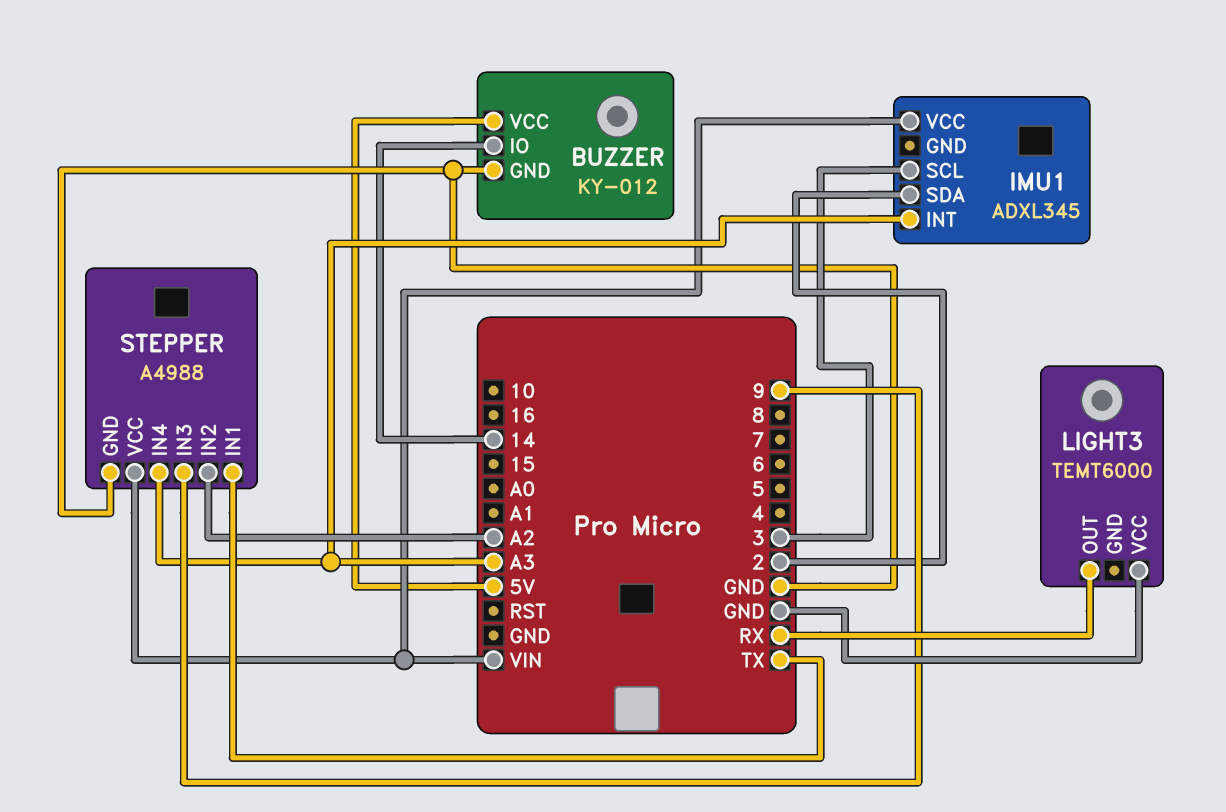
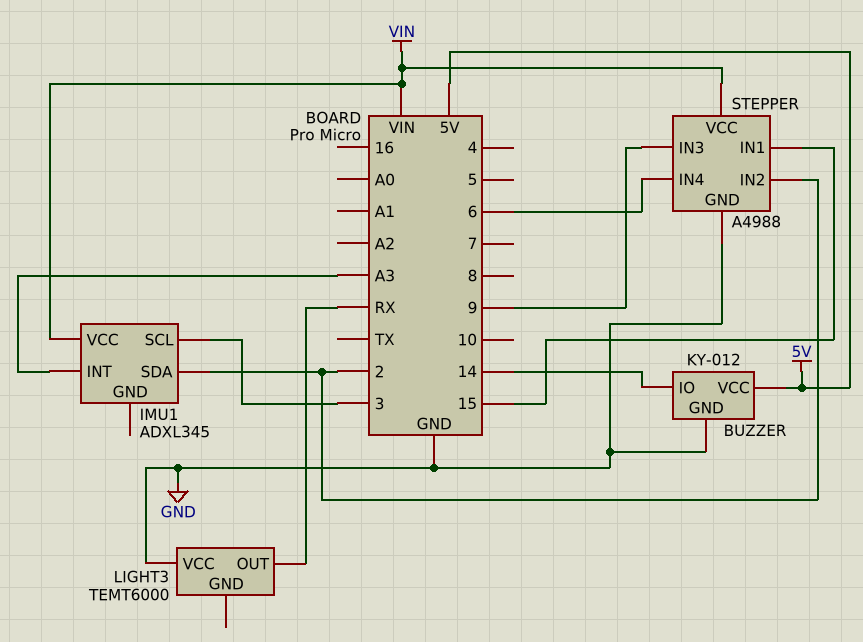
STEPPER pin IN1: TX -> 15
STEPPER pin IN2: A2 -> 2
STEPPER pin IN4: A3 -> 6

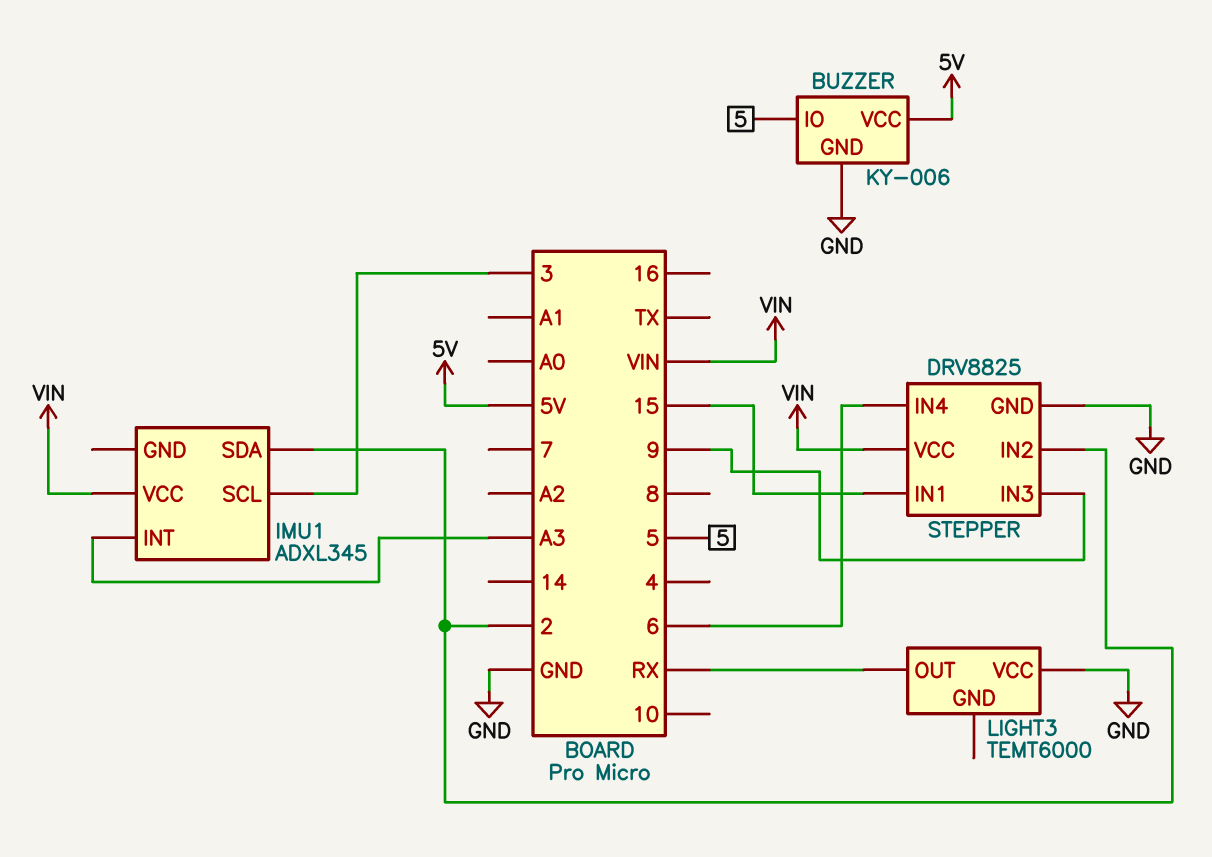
BUZZER: KY-012 -> KY-006
BUZZER pin IO: 14 -> 5
STEPPER: A4988 -> DRV8825

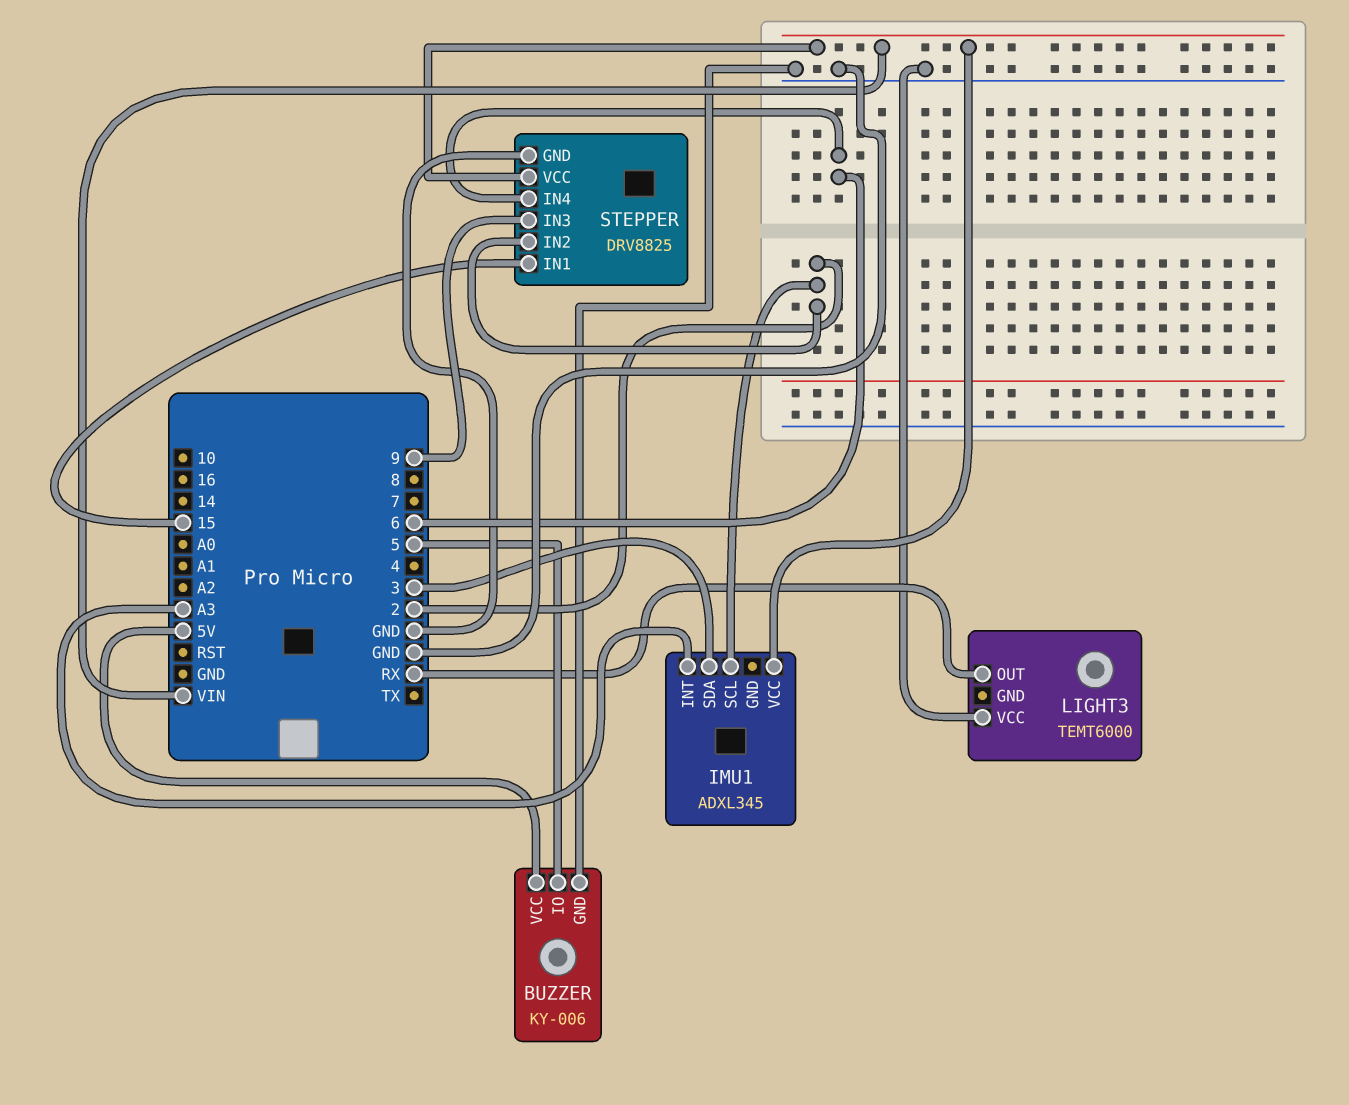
IMU1 pin SCL: 3 -> 2
IMU1 pin SDA: 2 -> 3

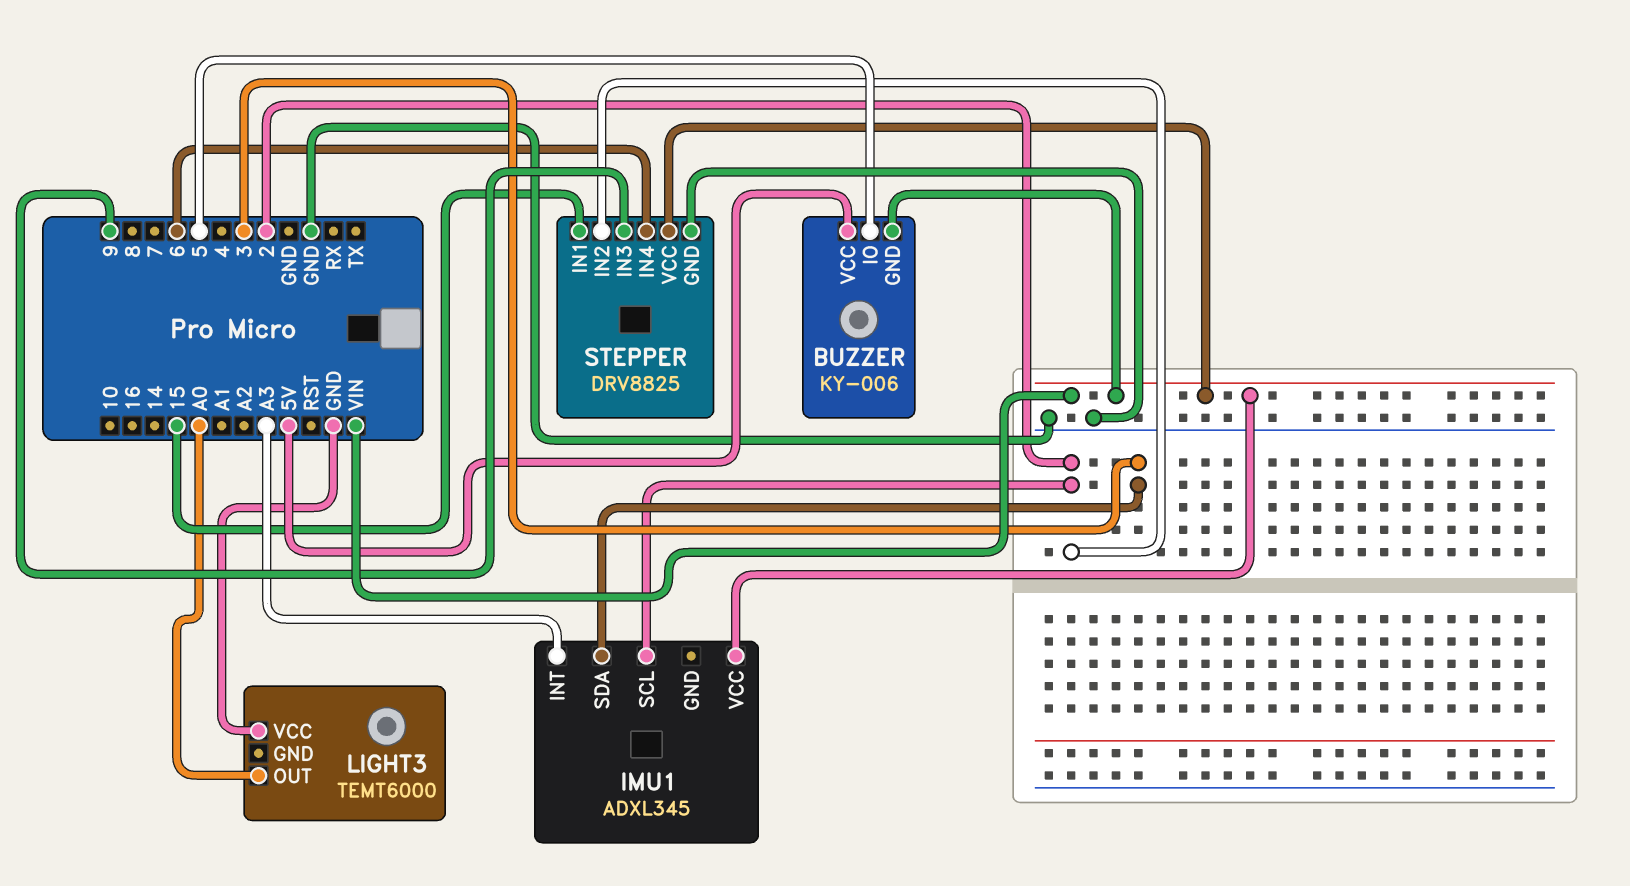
BUZZER pin GND: GND -> VIN
LIGHT3 pin OUT: RX -> A0

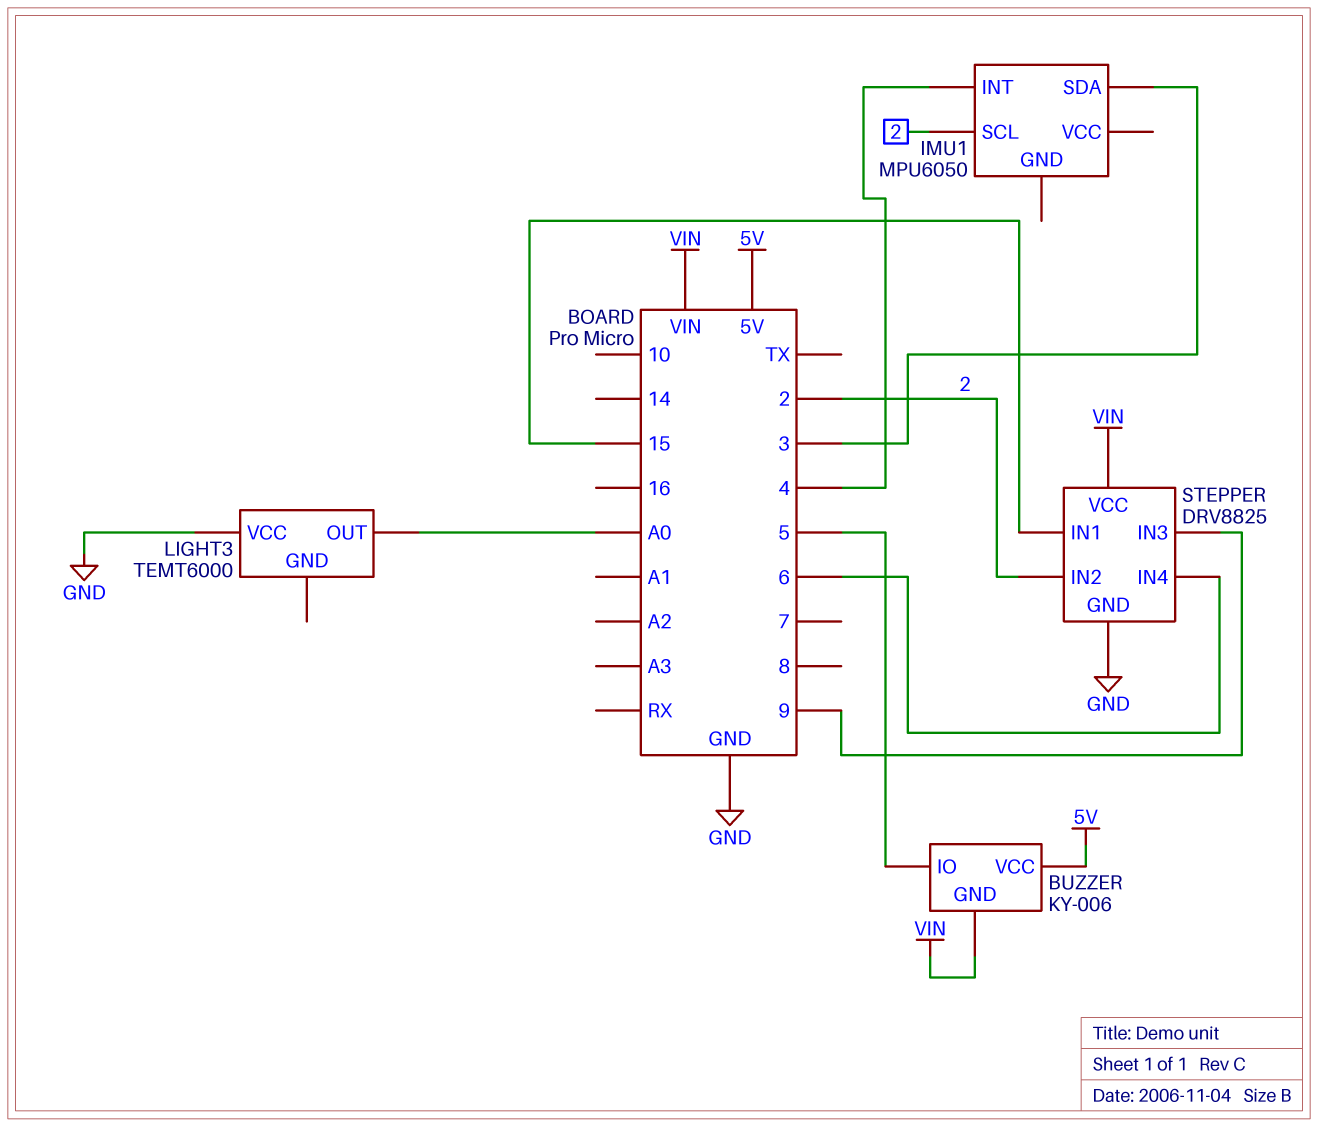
IMU1: ADXL345 -> MPU6050
IMU1 pin INT: A3 -> 4
IMU1 pin VCC: VIN -> none

